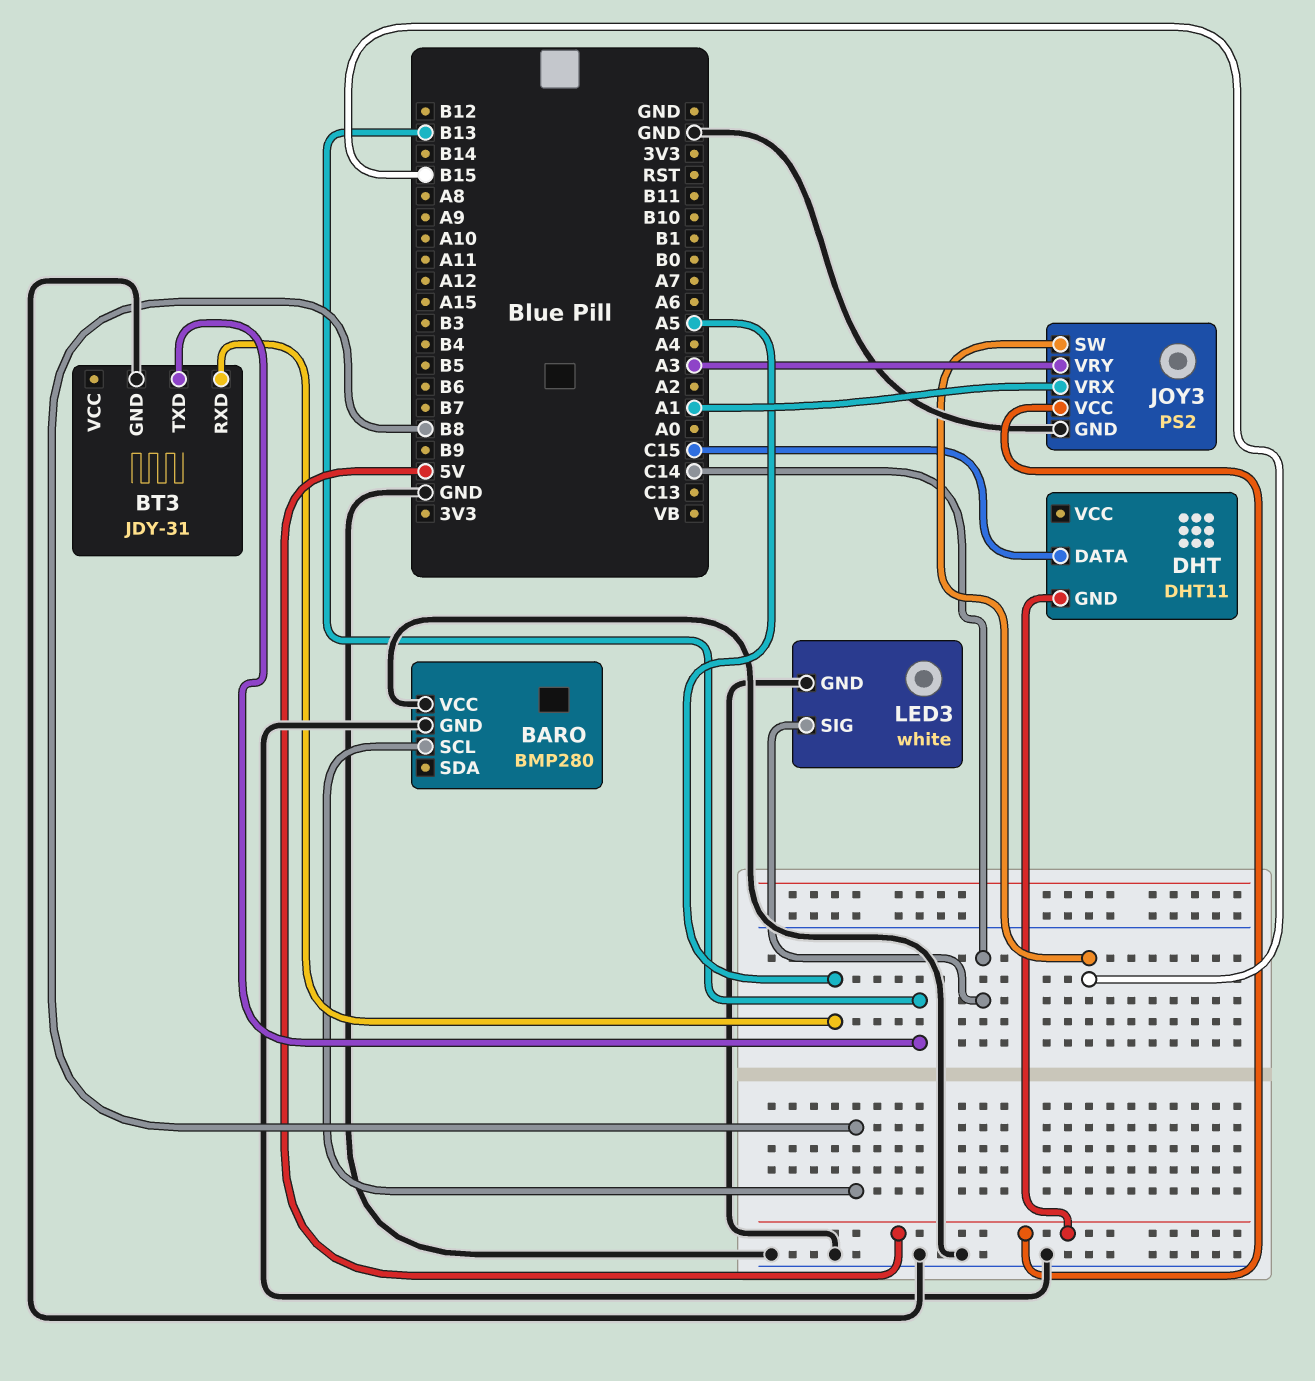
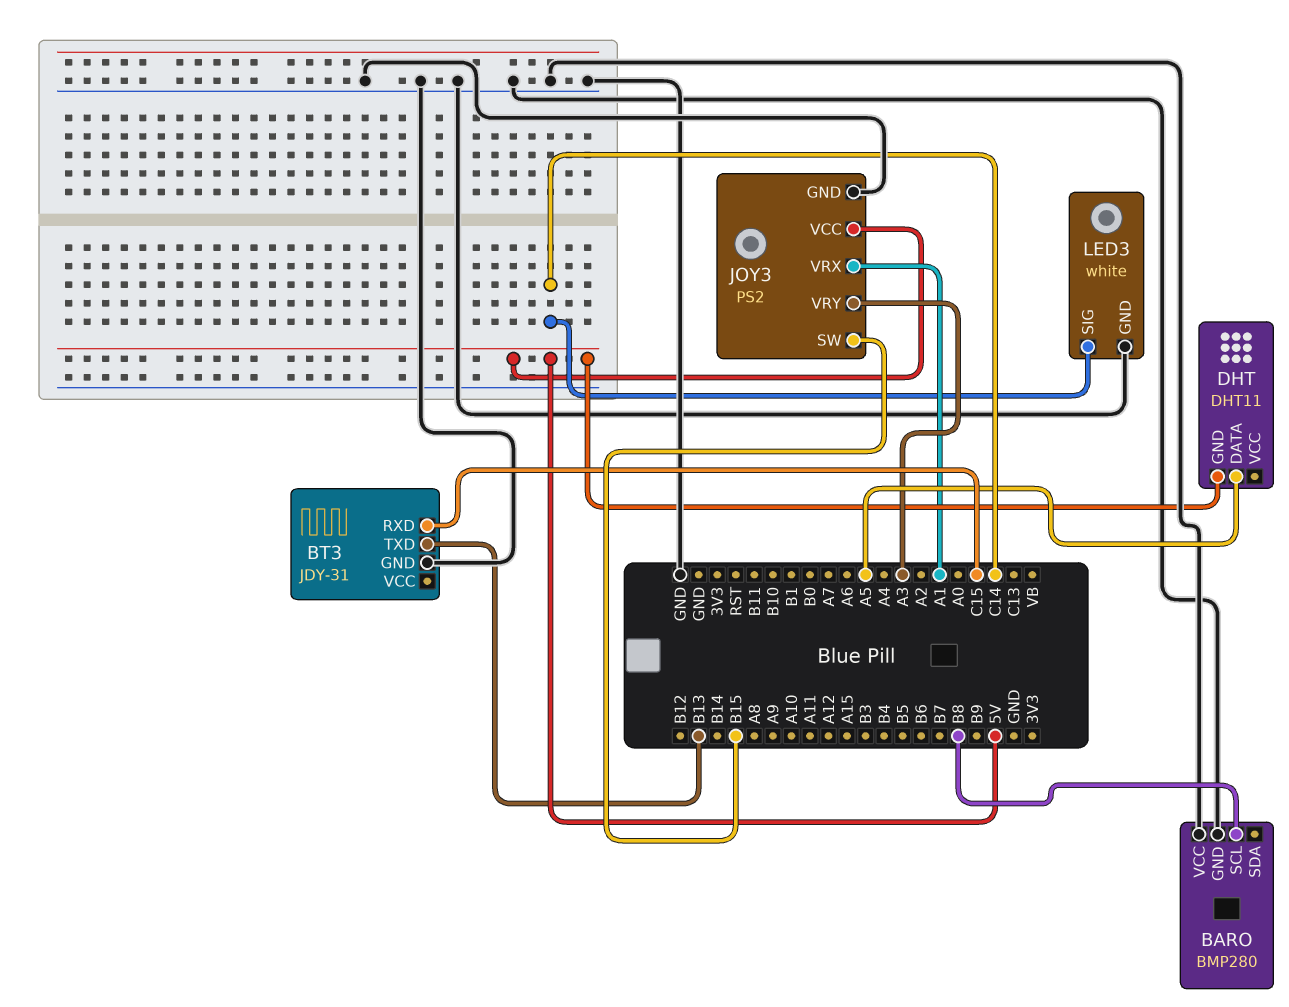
BT3 pin RXD: A5 -> C15
DHT pin DATA: C15 -> A5

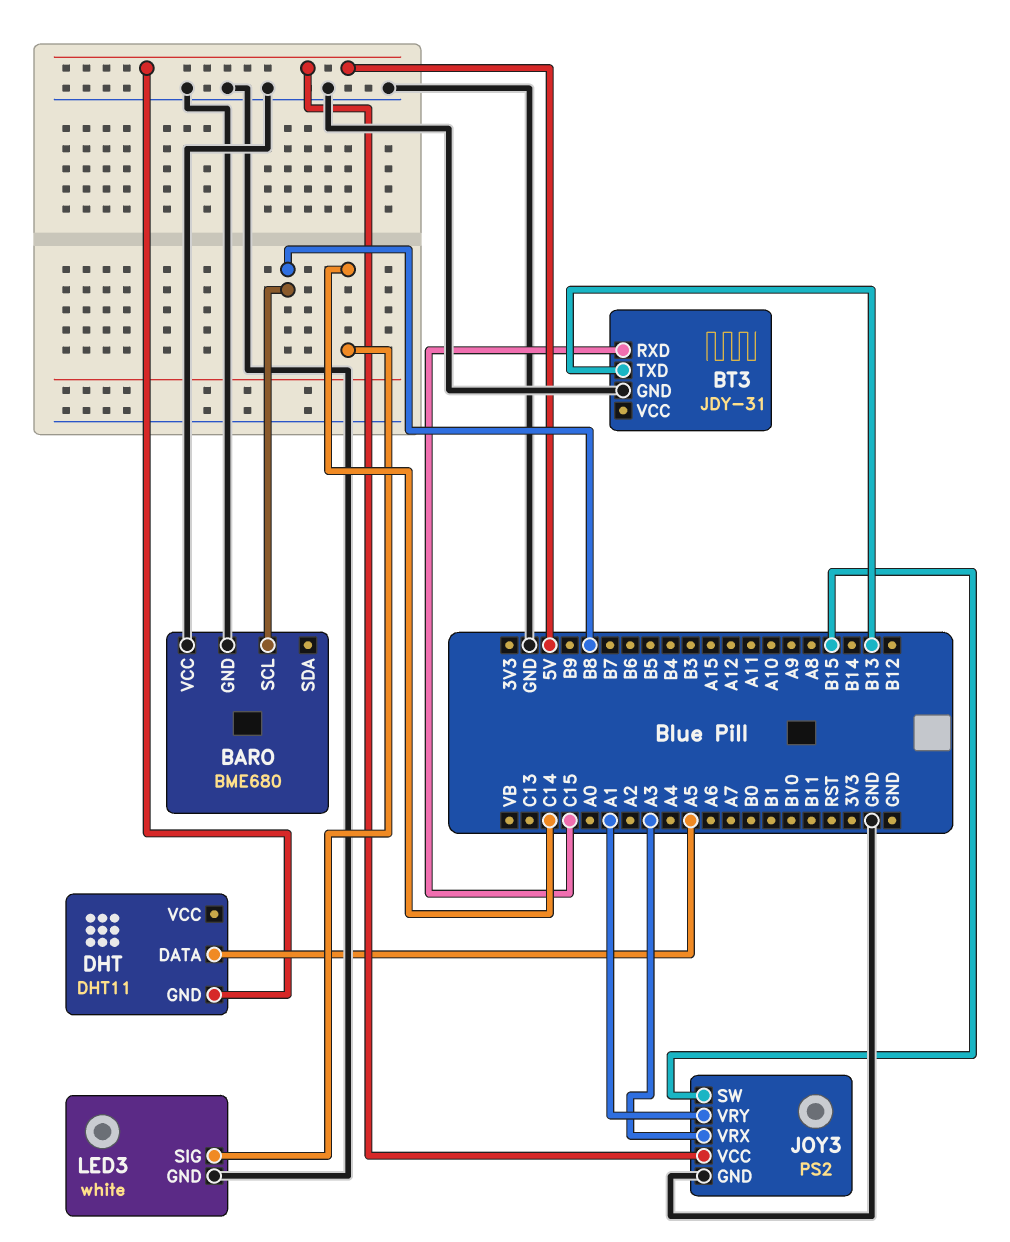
BARO: BMP280 -> BME680
JOY3 pin VRX: A1 -> A3
JOY3 pin VRY: A3 -> A1

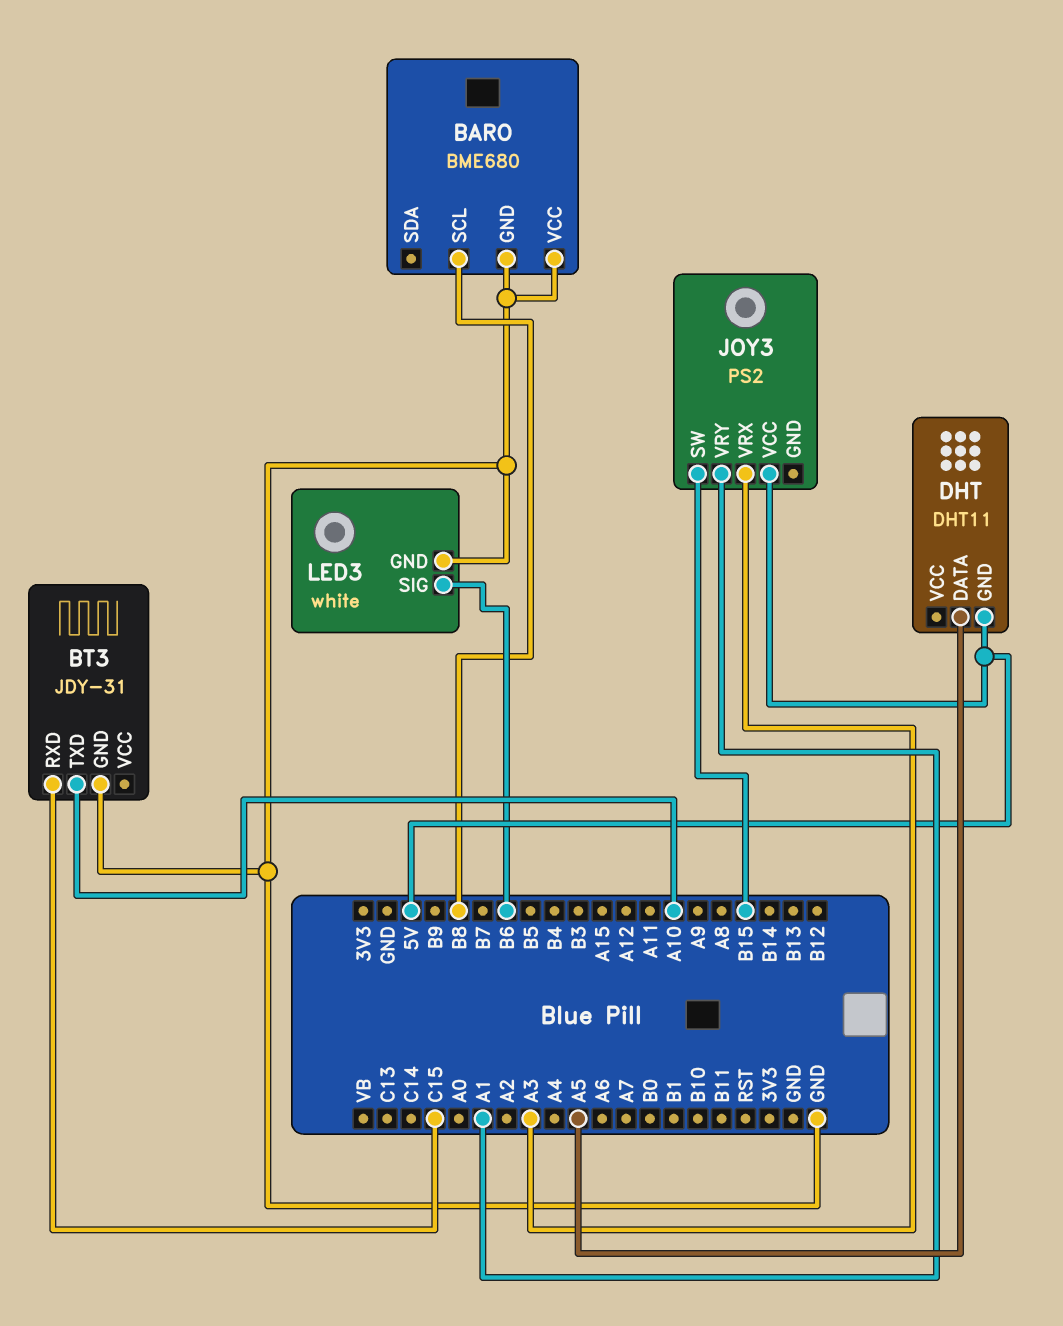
BT3 pin TXD: B13 -> A10
JOY3 pin GND: GND -> none
LED3 pin SIG: C14 -> B6

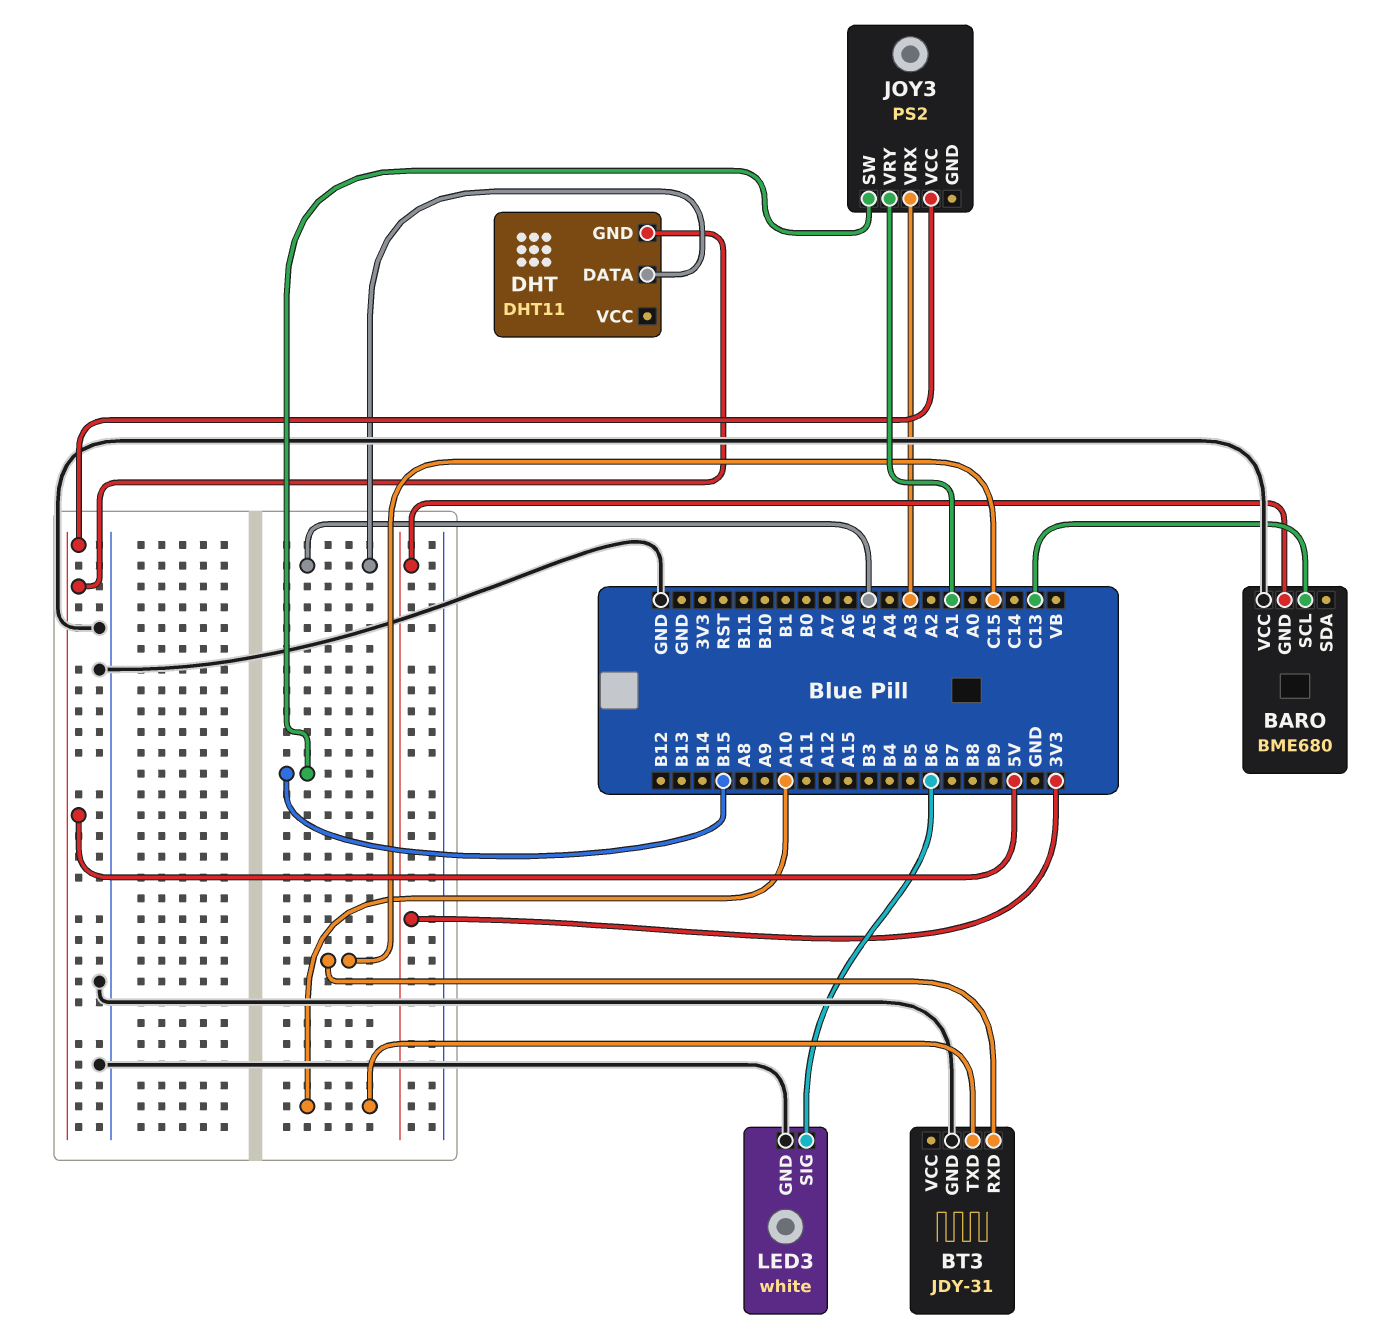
BARO pin GND: GND -> 3V3
BARO pin SCL: B8 -> C13

